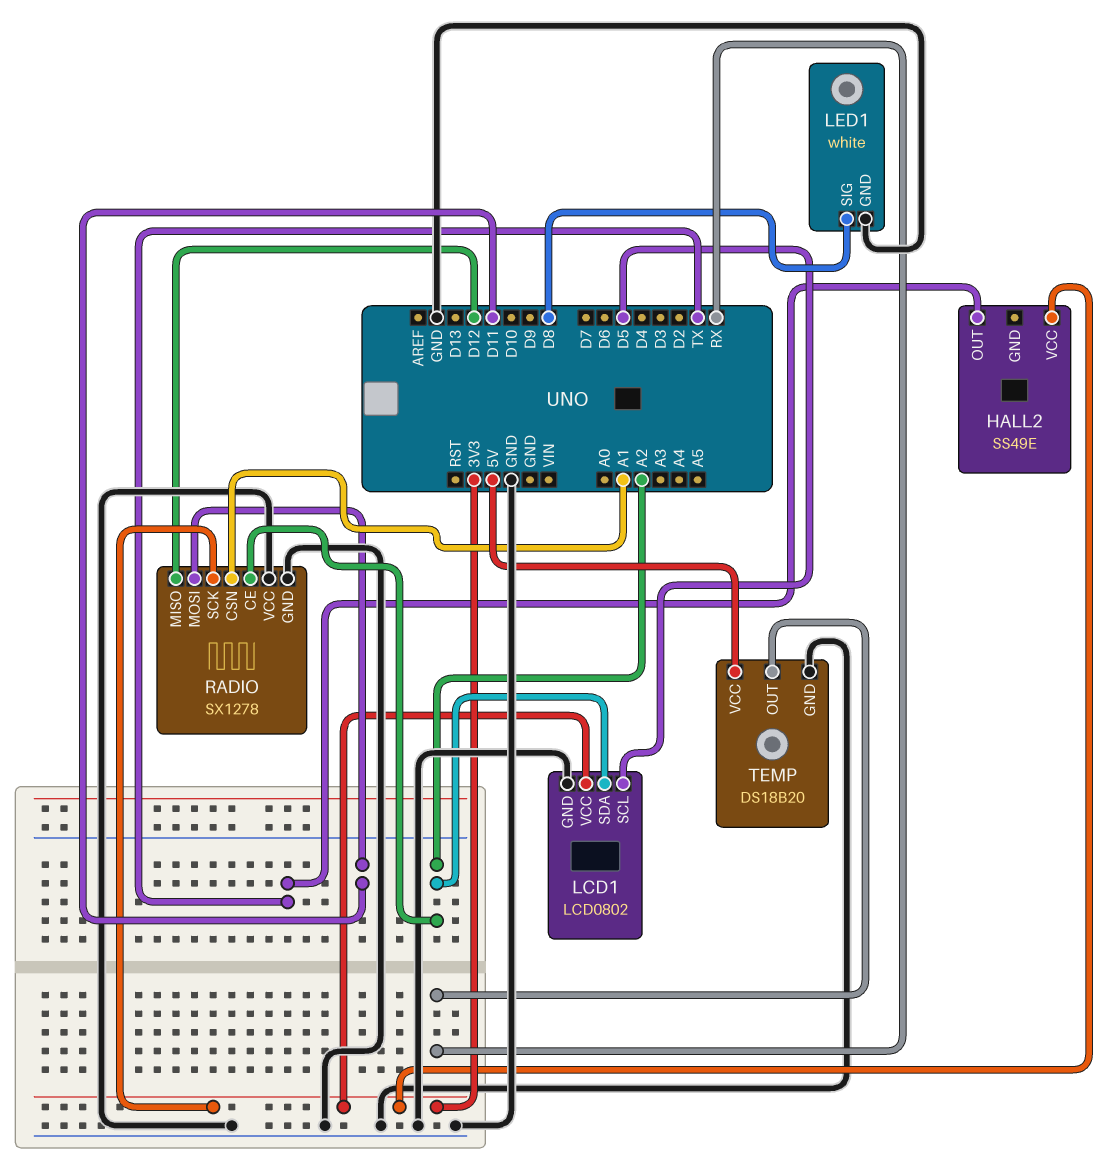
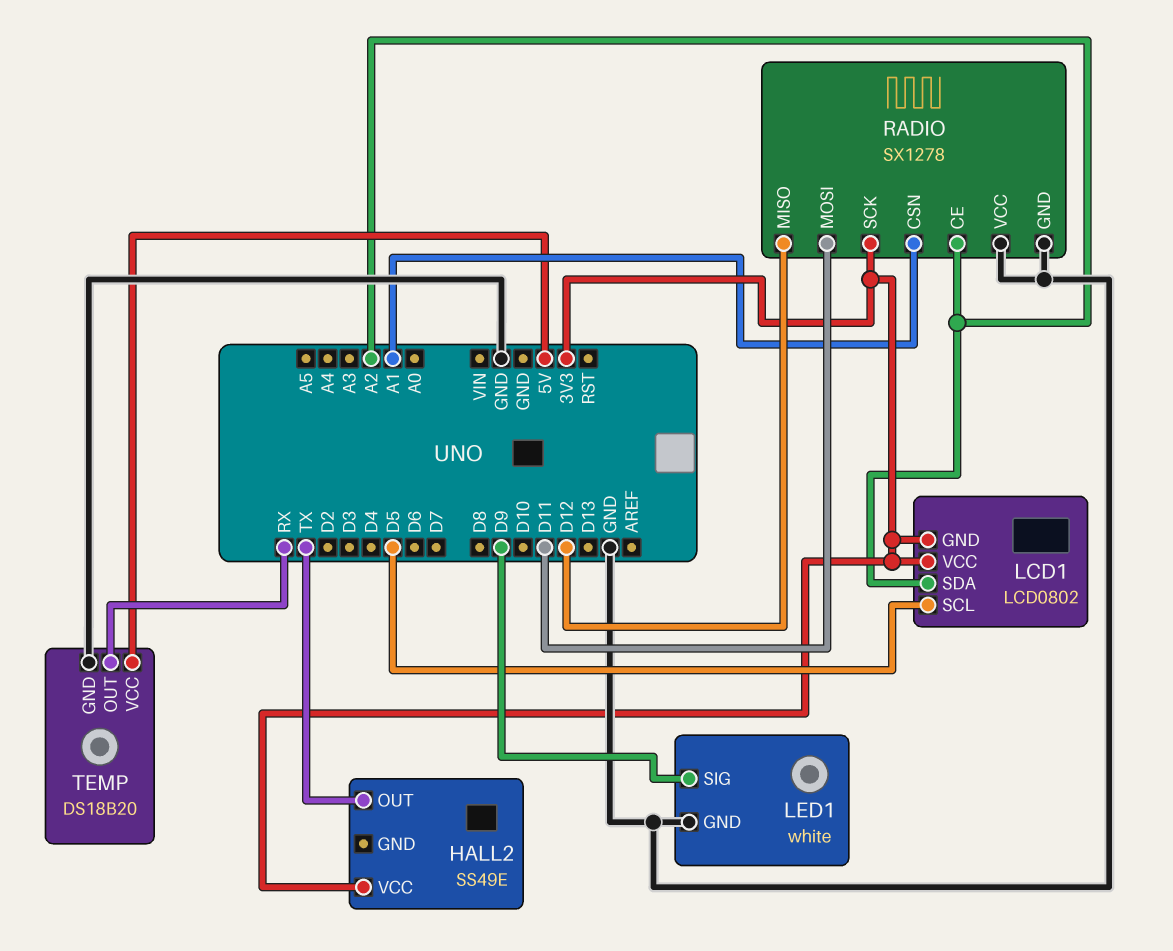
LCD1 pin GND: GND -> 3V3
LED1 pin SIG: D8 -> D9

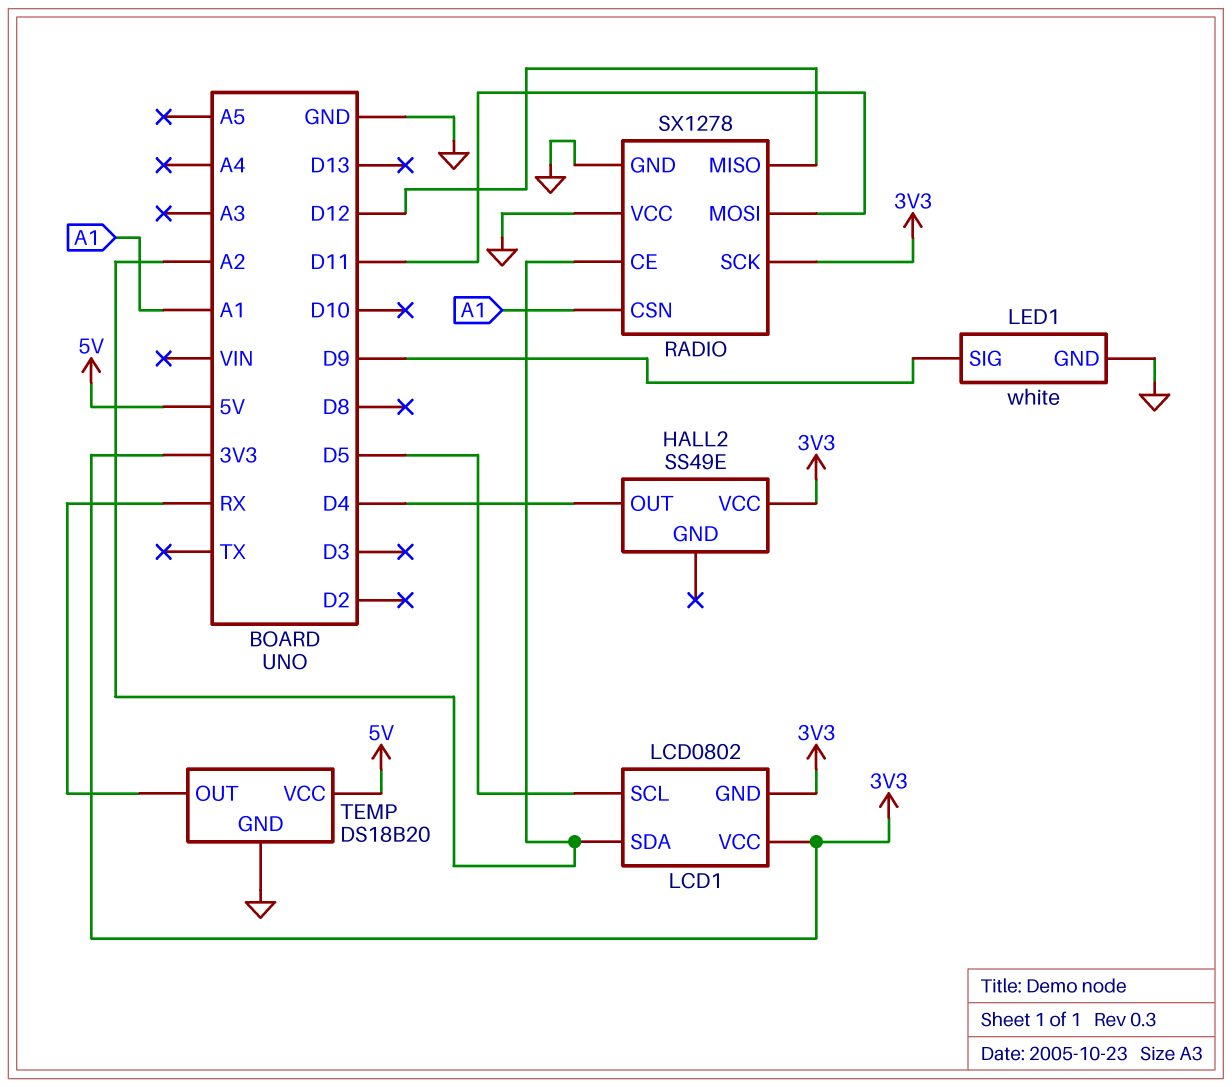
HALL2 pin OUT: TX -> D4

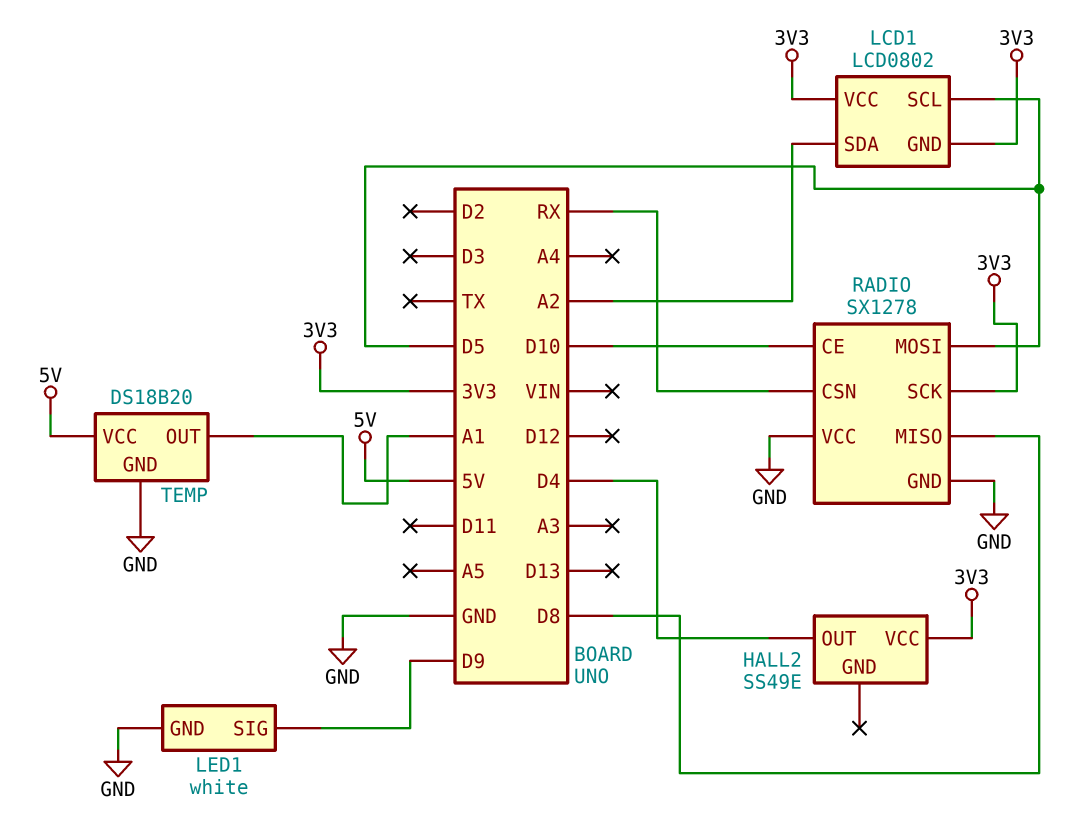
RADIO pin CE: A2 -> D10
RADIO pin CSN: A1 -> RX
RADIO pin MISO: D12 -> D8
RADIO pin MOSI: D11 -> D5
TEMP pin OUT: RX -> A1

